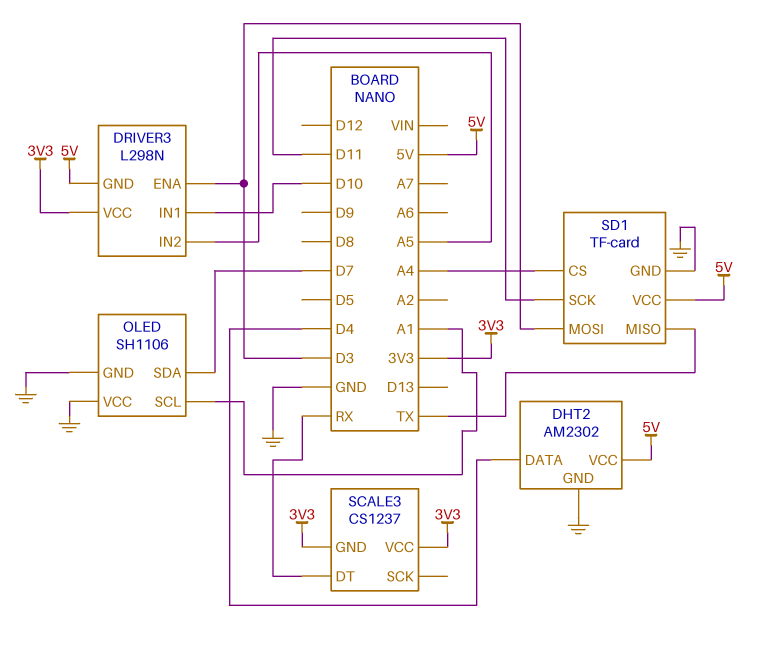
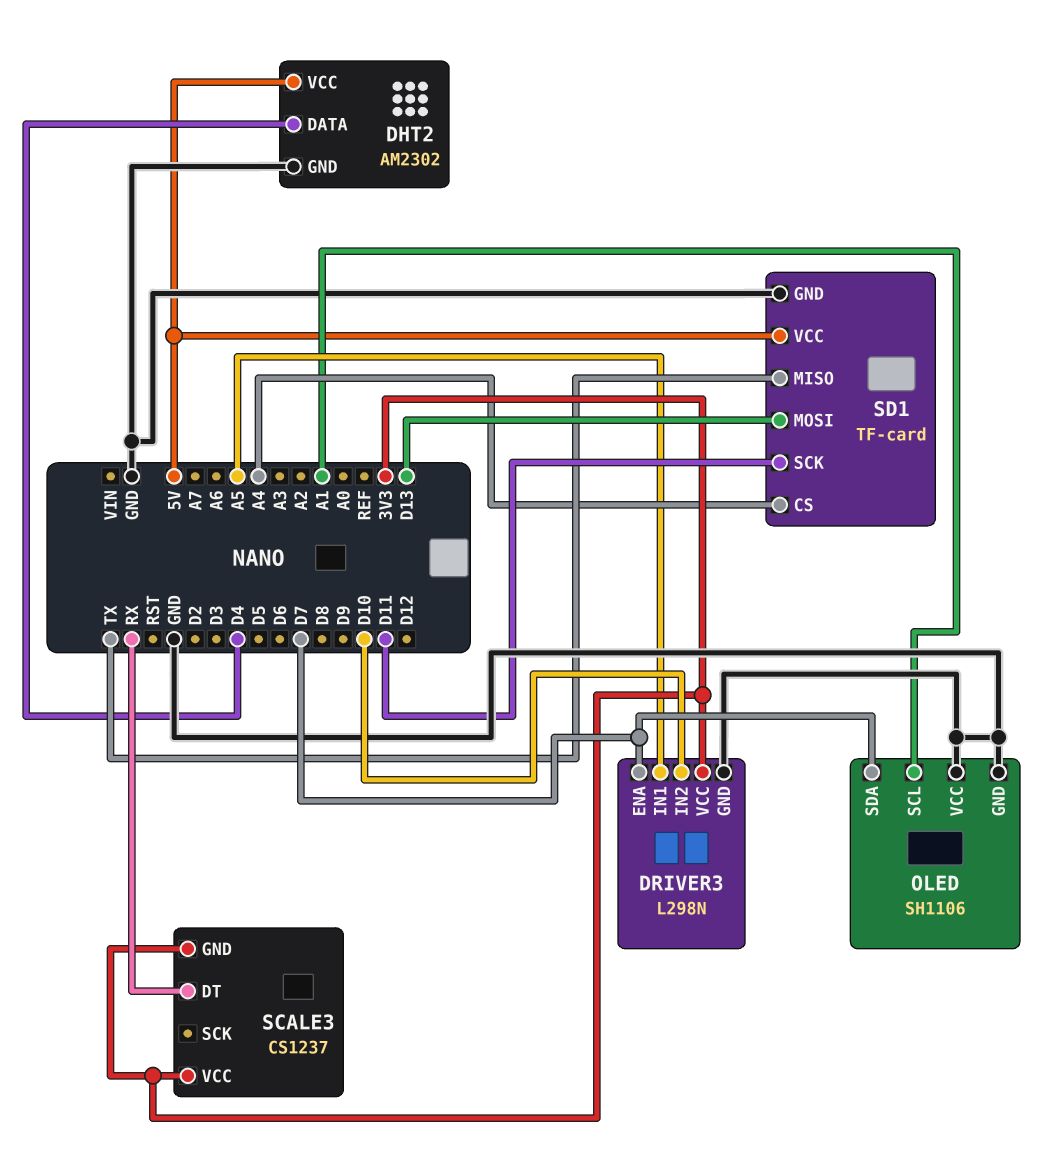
DRIVER3 pin ENA: D3 -> D7
DRIVER3 pin GND: 5V -> GND
DRIVER3 pin IN1: D10 -> A5
DRIVER3 pin IN2: A5 -> D10
SD1 pin MOSI: D3 -> D13

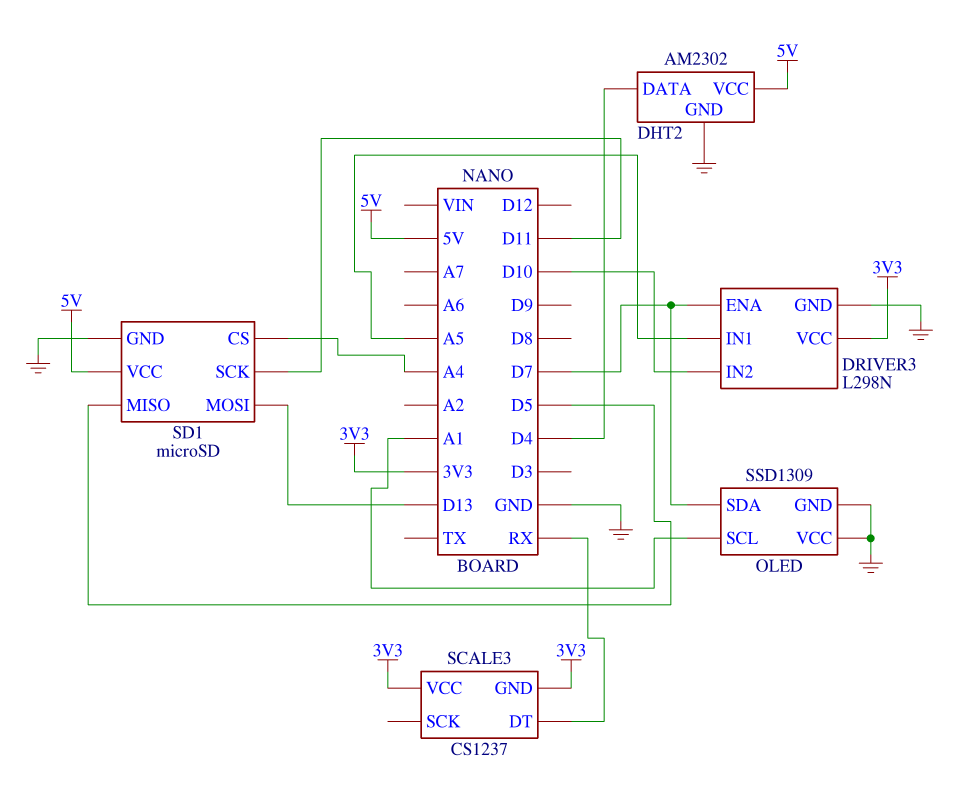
OLED: SH1106 -> SSD1309
SD1: TF-card -> microSD
SD1 pin MISO: TX -> D5

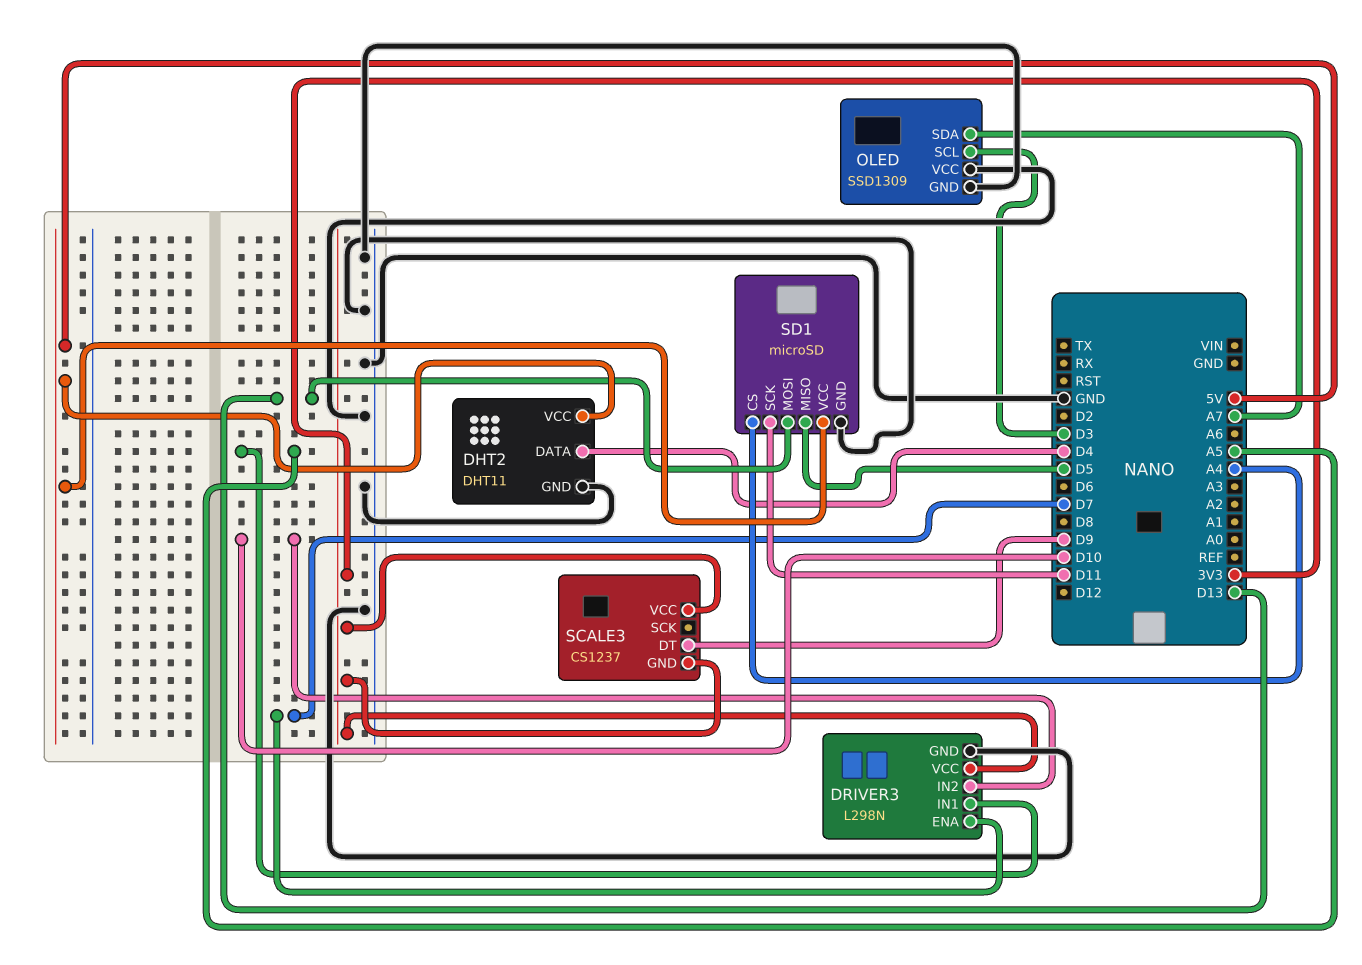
DHT2: AM2302 -> DHT11
OLED pin SCL: A1 -> D3
OLED pin SDA: D7 -> A7
SCALE3 pin DT: RX -> D9

